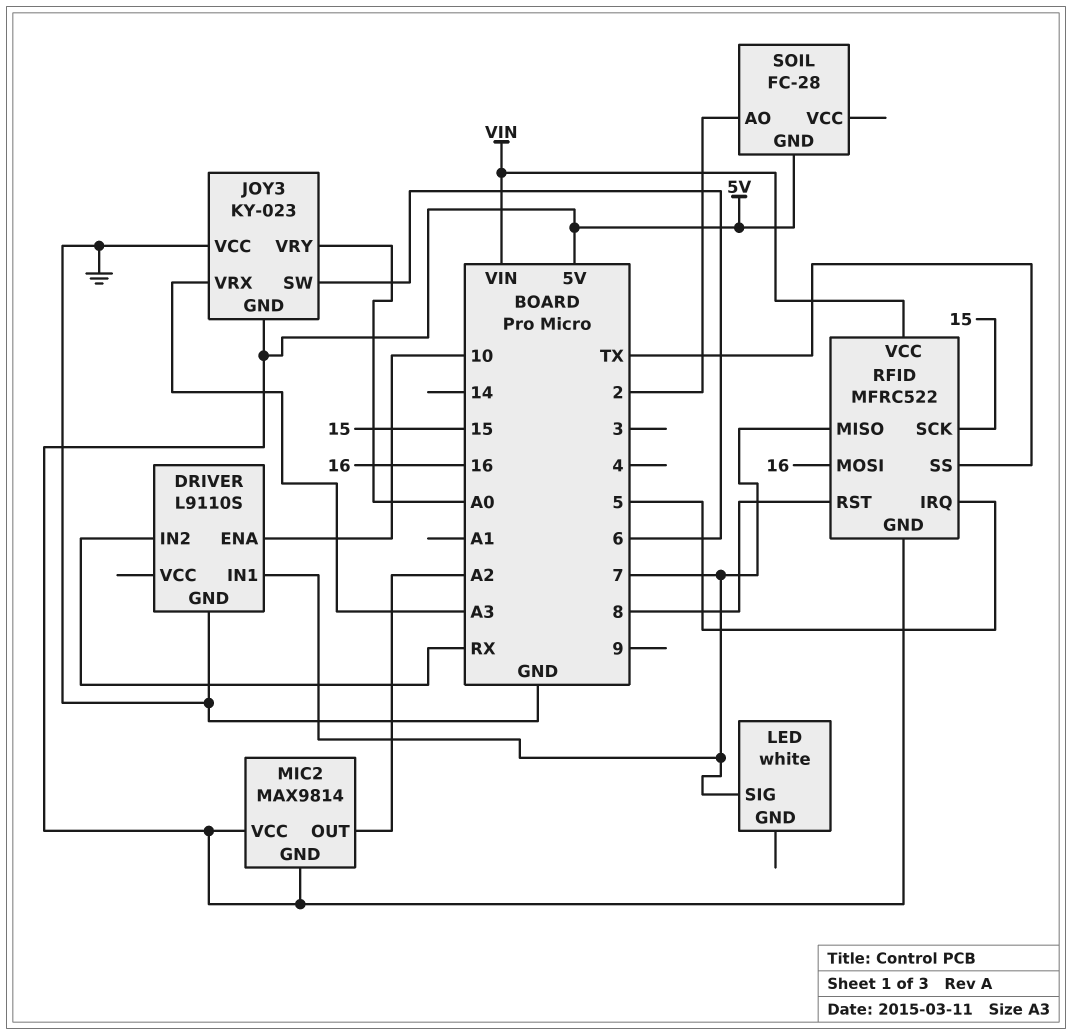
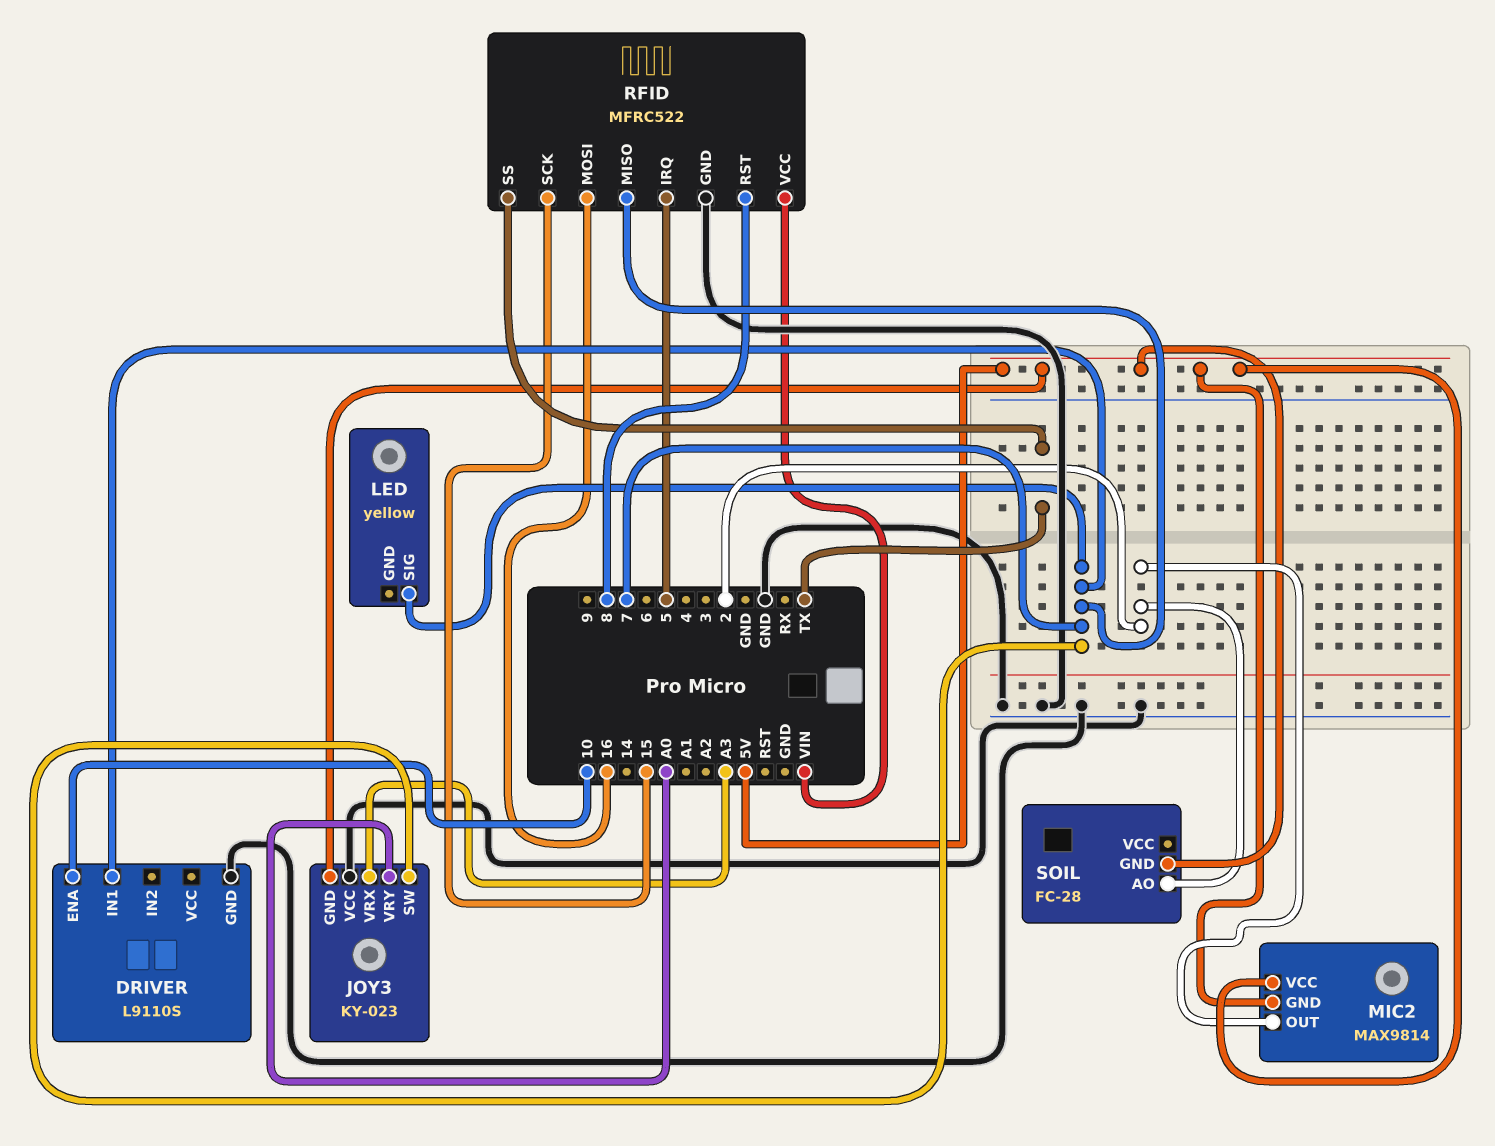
DRIVER pin IN2: RX -> none
JOY3 pin SW: 6 -> 7
LED: white -> yellow
MIC2 pin OUT: A2 -> 2
RFID pin GND: 5V -> GND

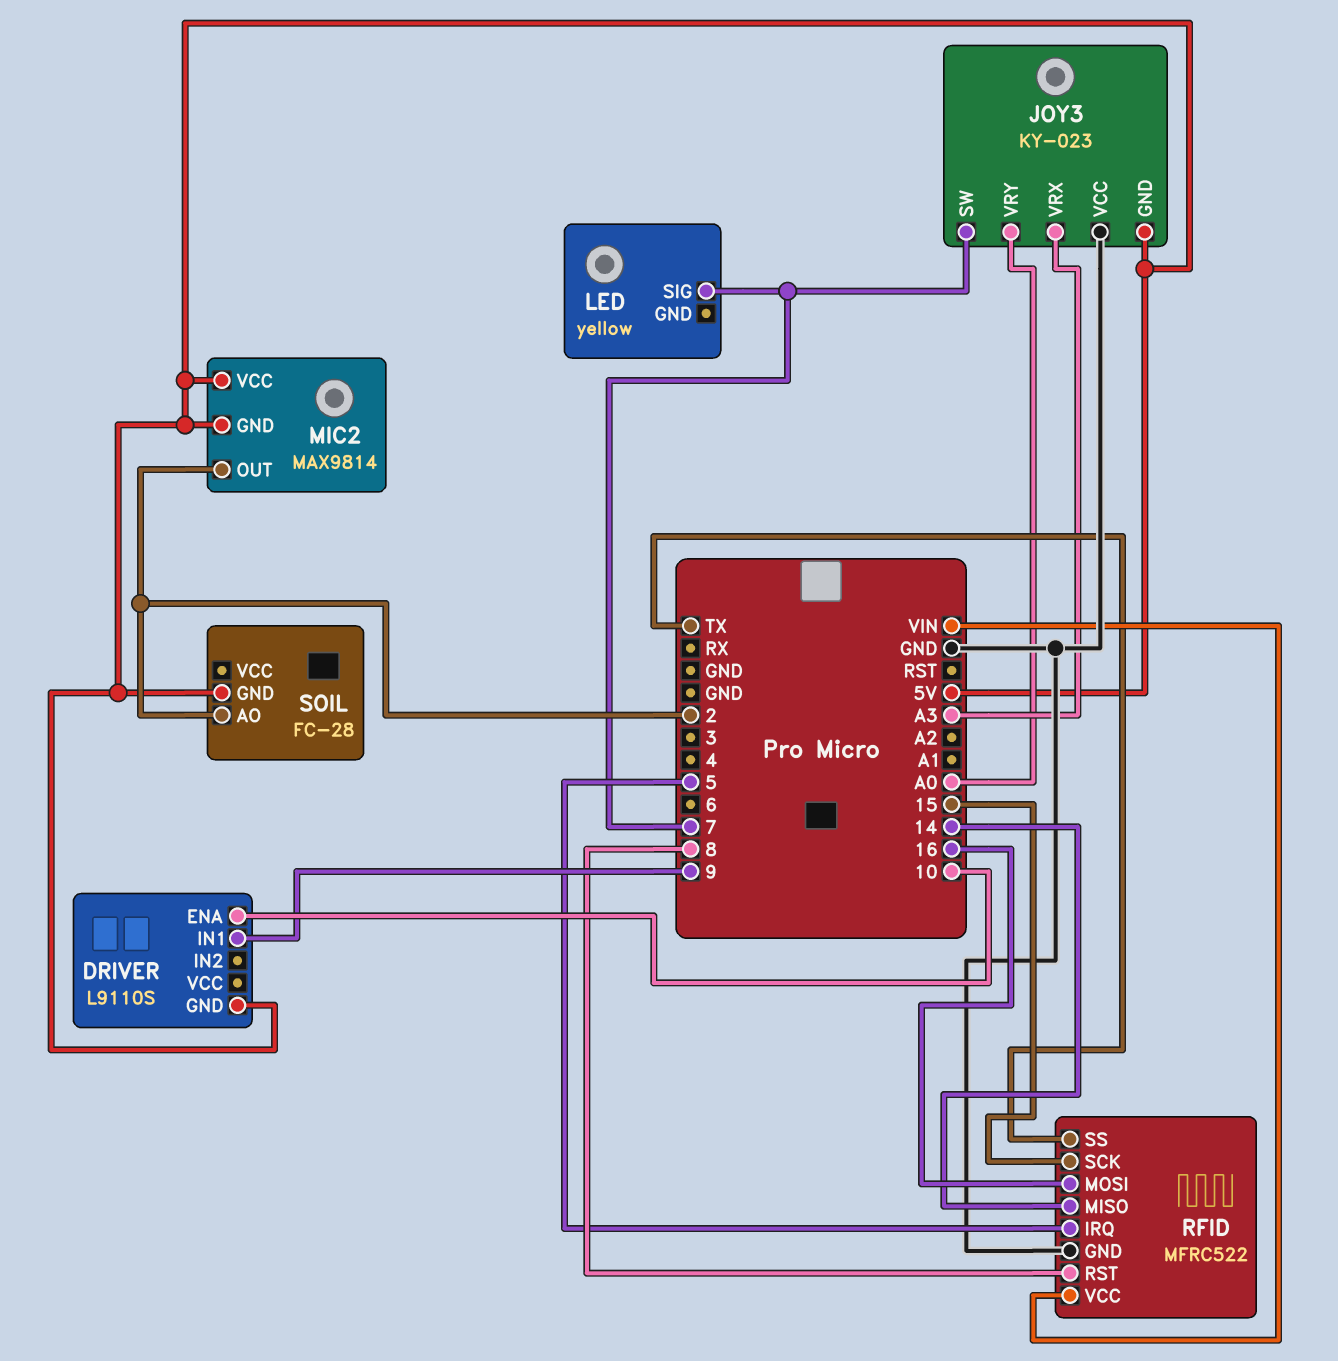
DRIVER pin GND: GND -> 5V
DRIVER pin IN1: 7 -> 9
RFID pin MISO: 7 -> 14

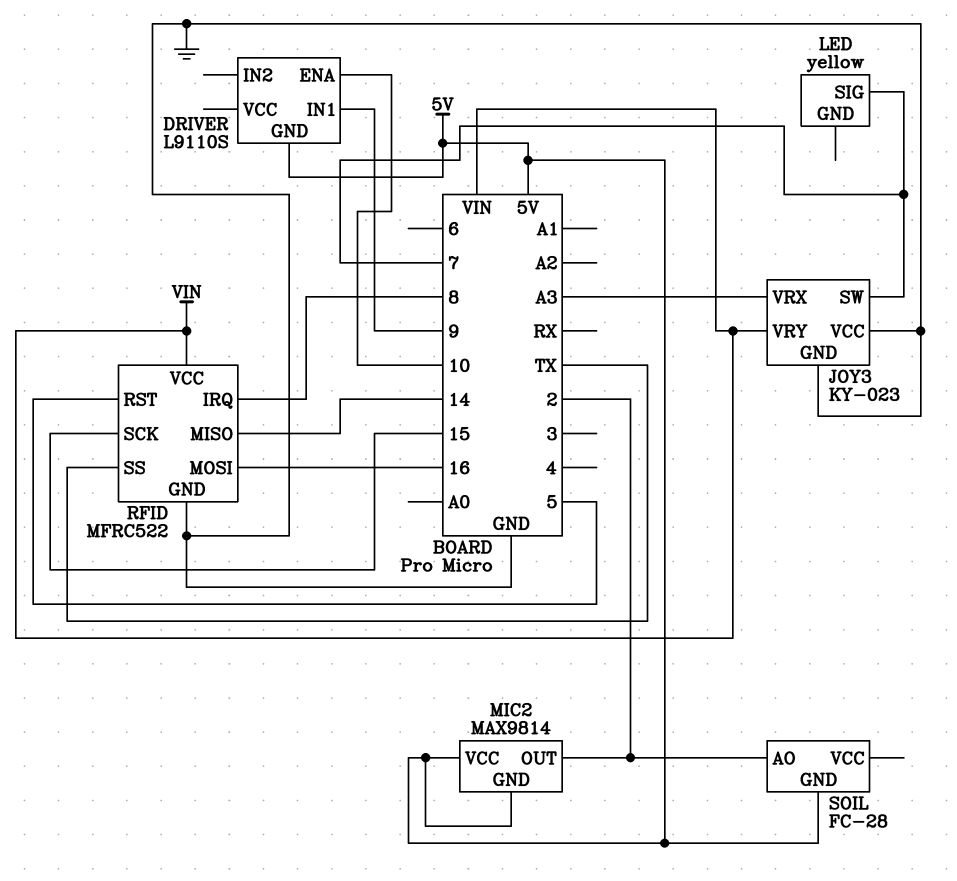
JOY3 pin GND: 5V -> GND
JOY3 pin VRY: A0 -> VIN
RFID pin IRQ: 5 -> 8
RFID pin RST: 8 -> 5

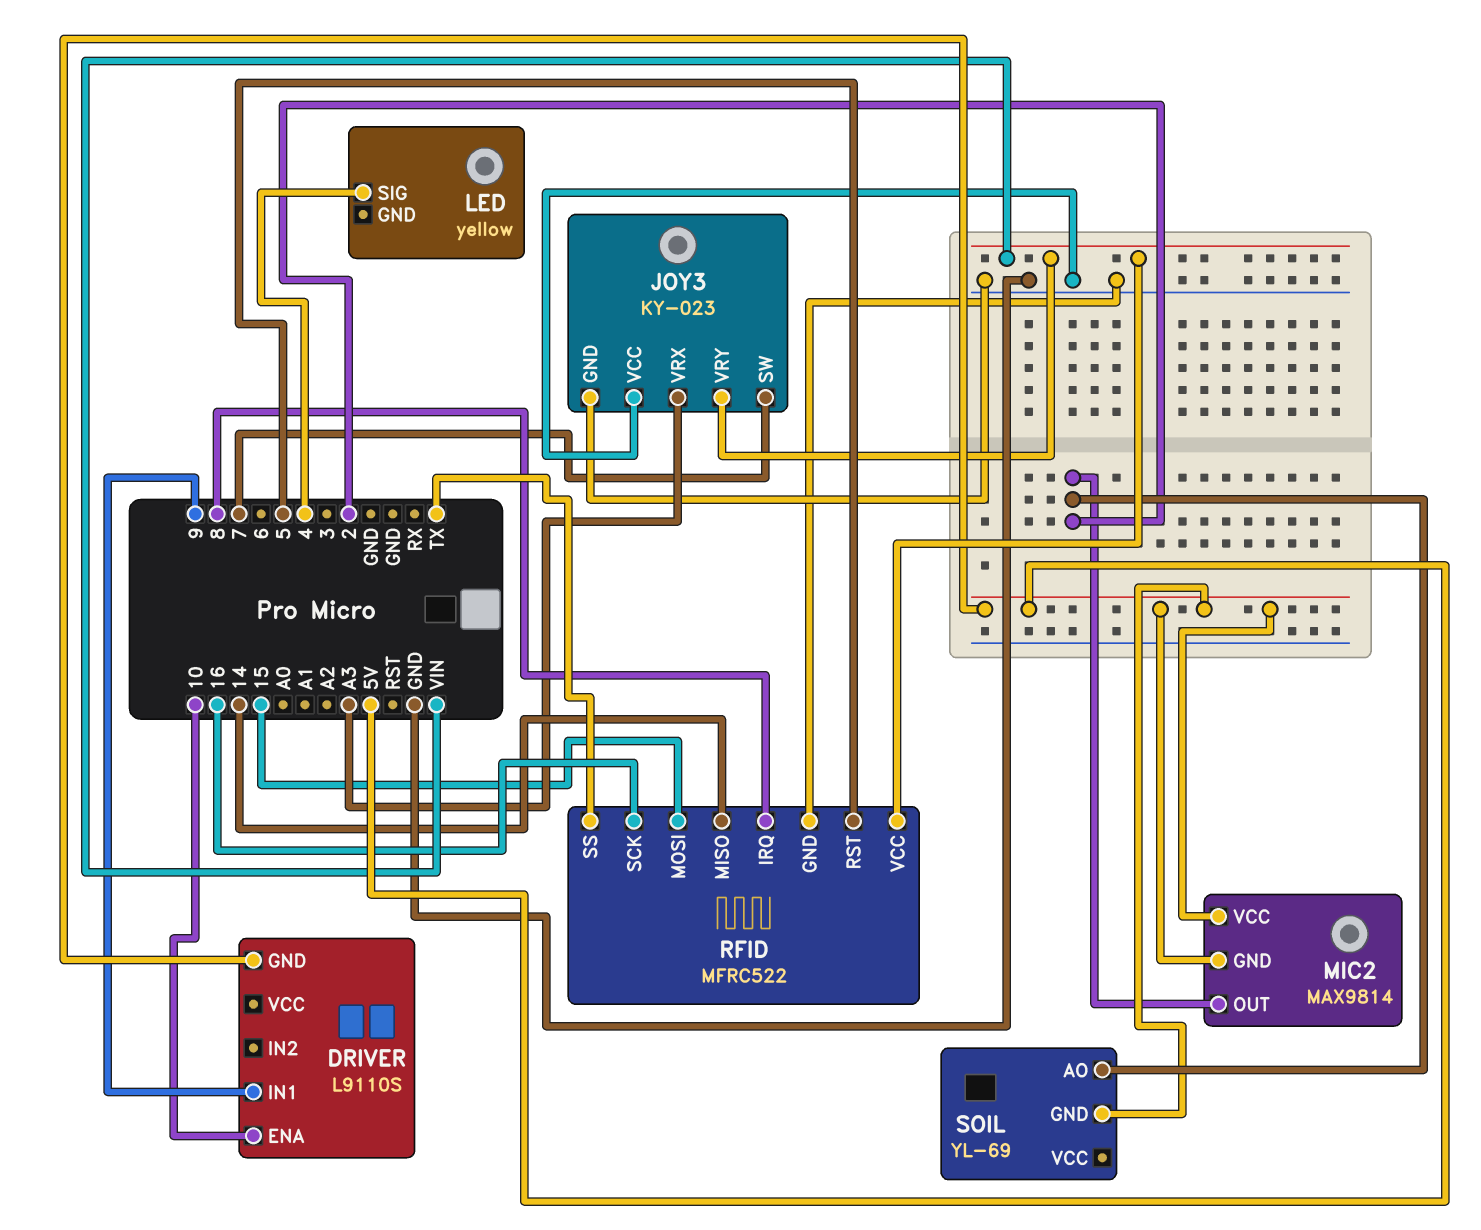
LED pin SIG: 7 -> 4
RFID pin MOSI: 16 -> 15
RFID pin SCK: 15 -> 16
SOIL: FC-28 -> YL-69

